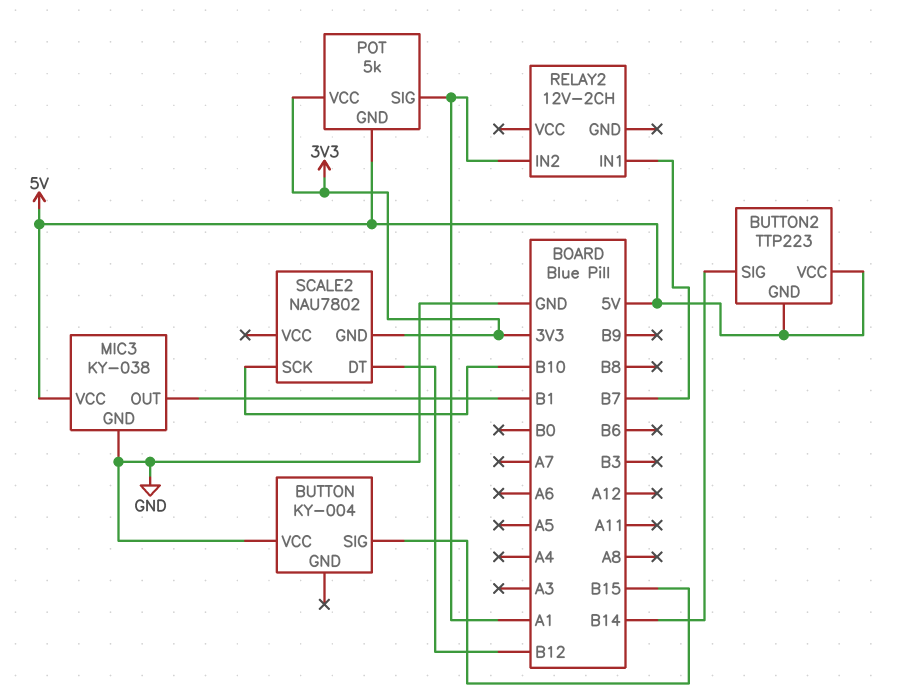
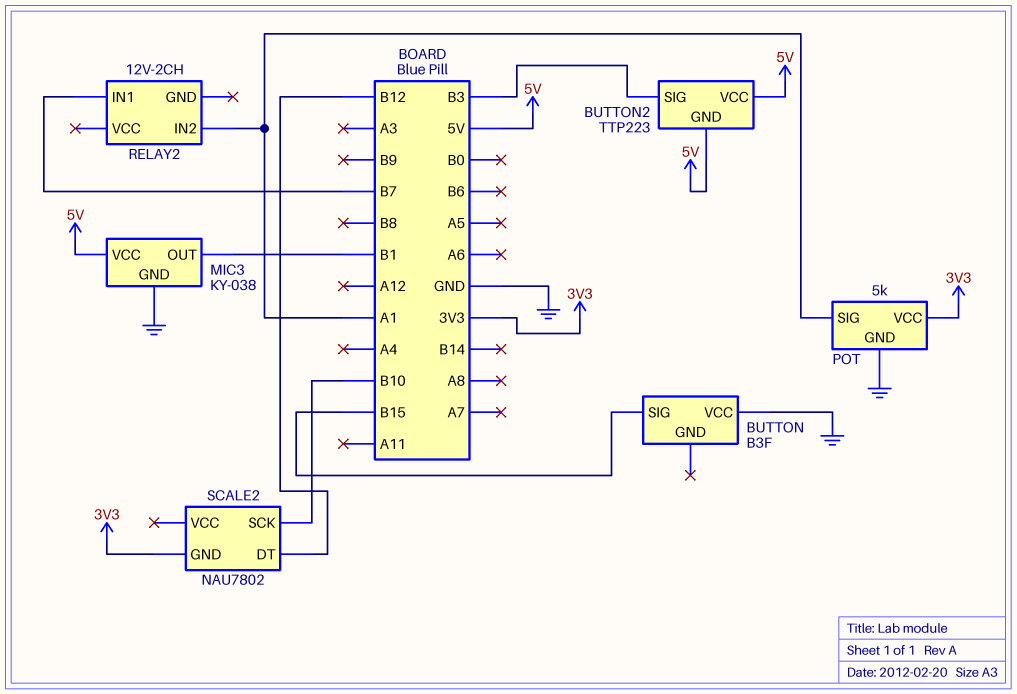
BUTTON: KY-004 -> B3F
BUTTON2 pin SIG: B14 -> B3
POT pin GND: 5V -> GND

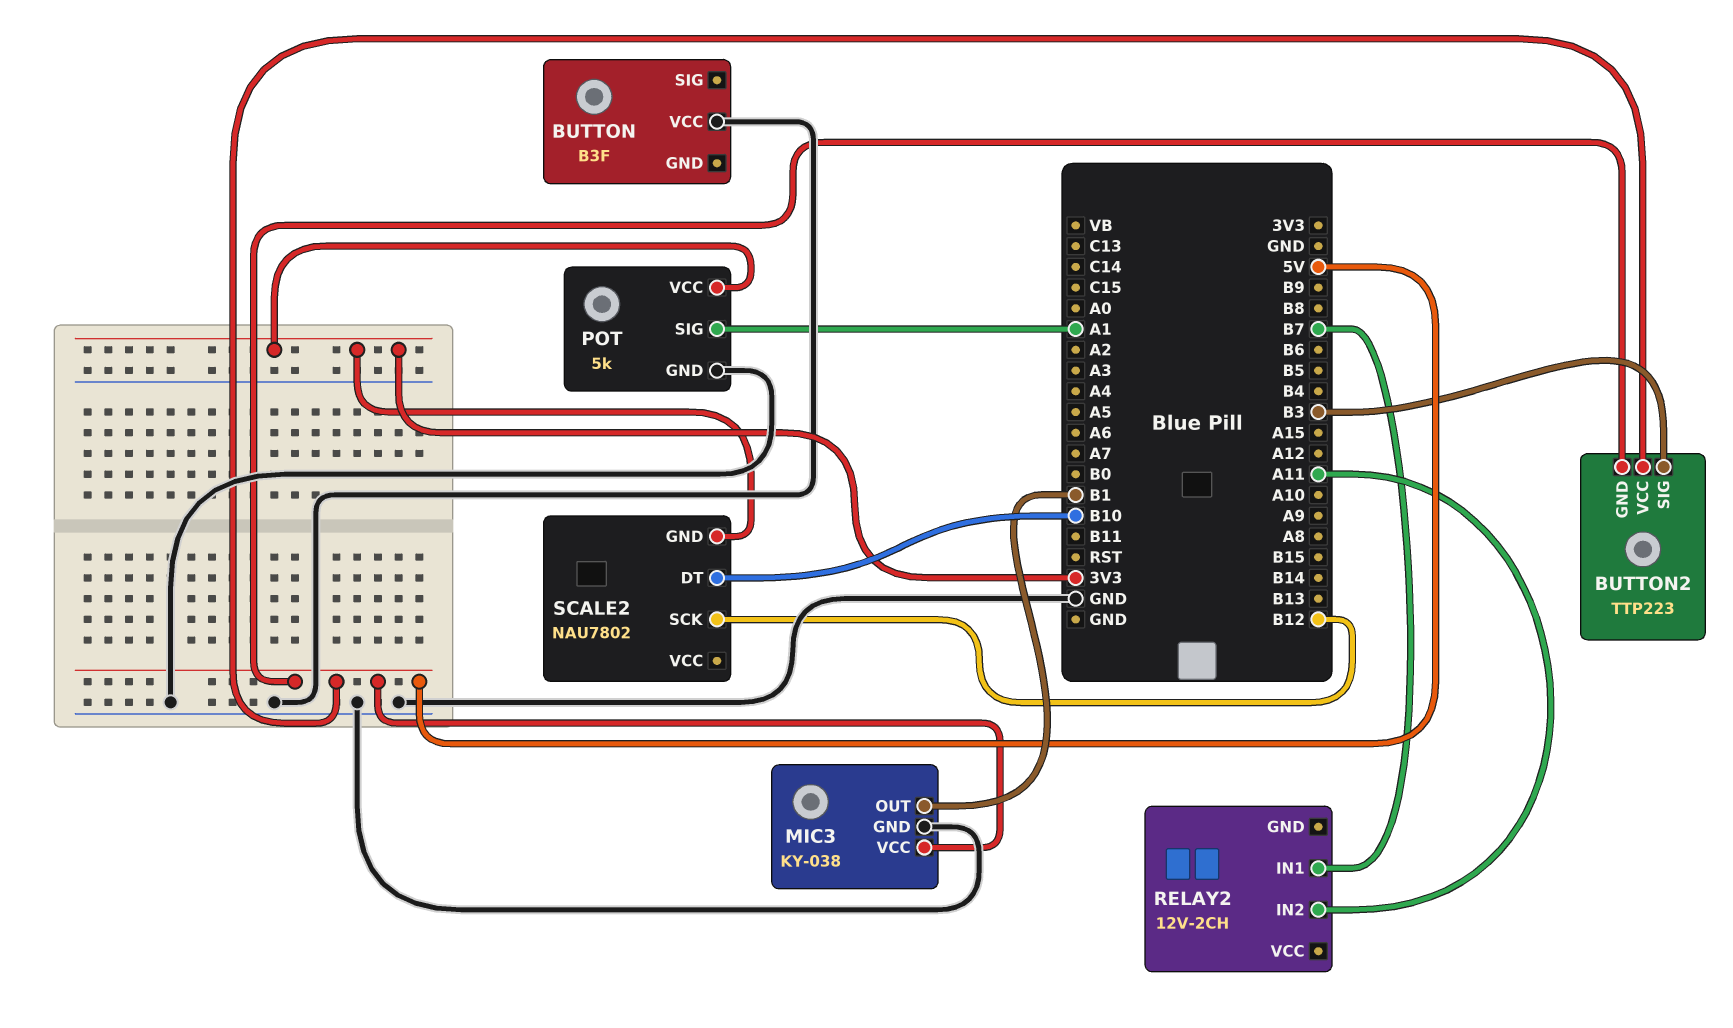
BUTTON pin SIG: B15 -> none
RELAY2 pin IN2: A1 -> A11
SCALE2 pin DT: B12 -> B10
SCALE2 pin SCK: B10 -> B12

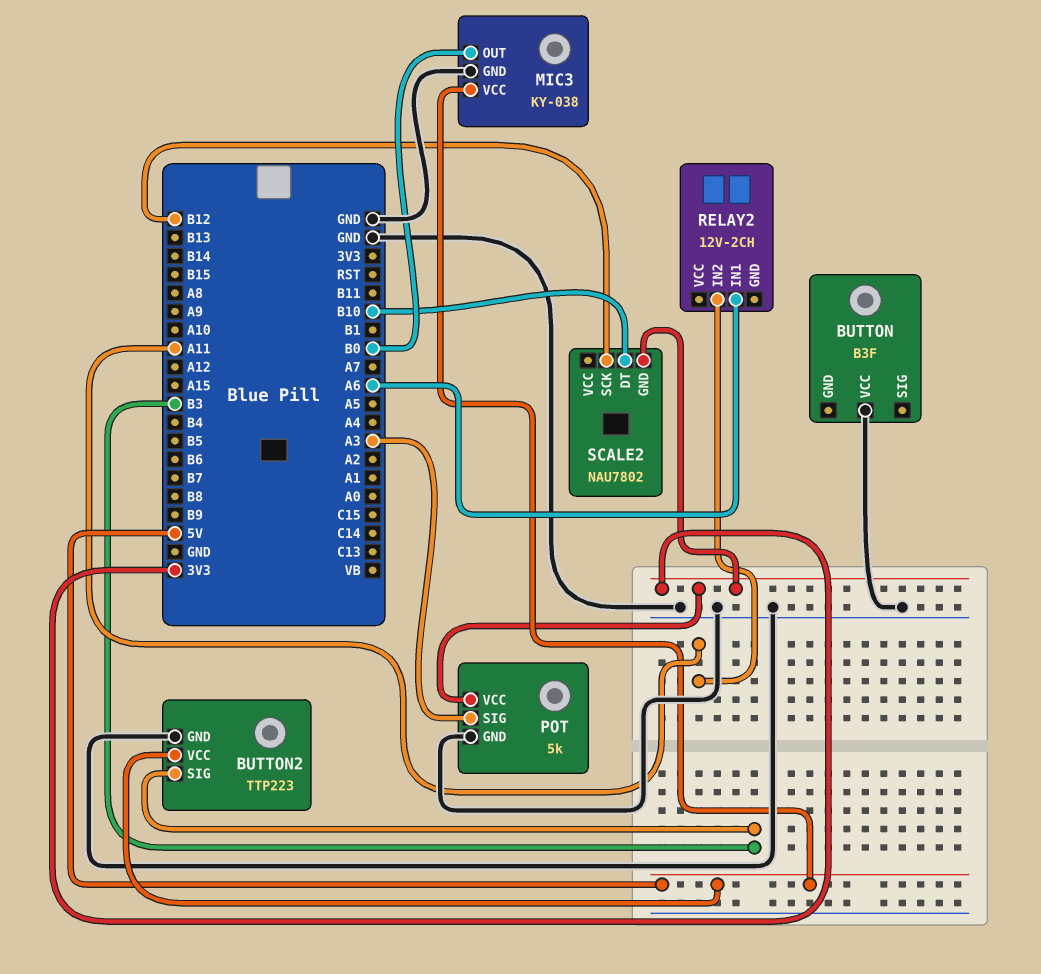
BUTTON2 pin GND: 5V -> GND
MIC3 pin OUT: B1 -> B0
POT pin SIG: A1 -> A3
RELAY2 pin IN1: B7 -> A6

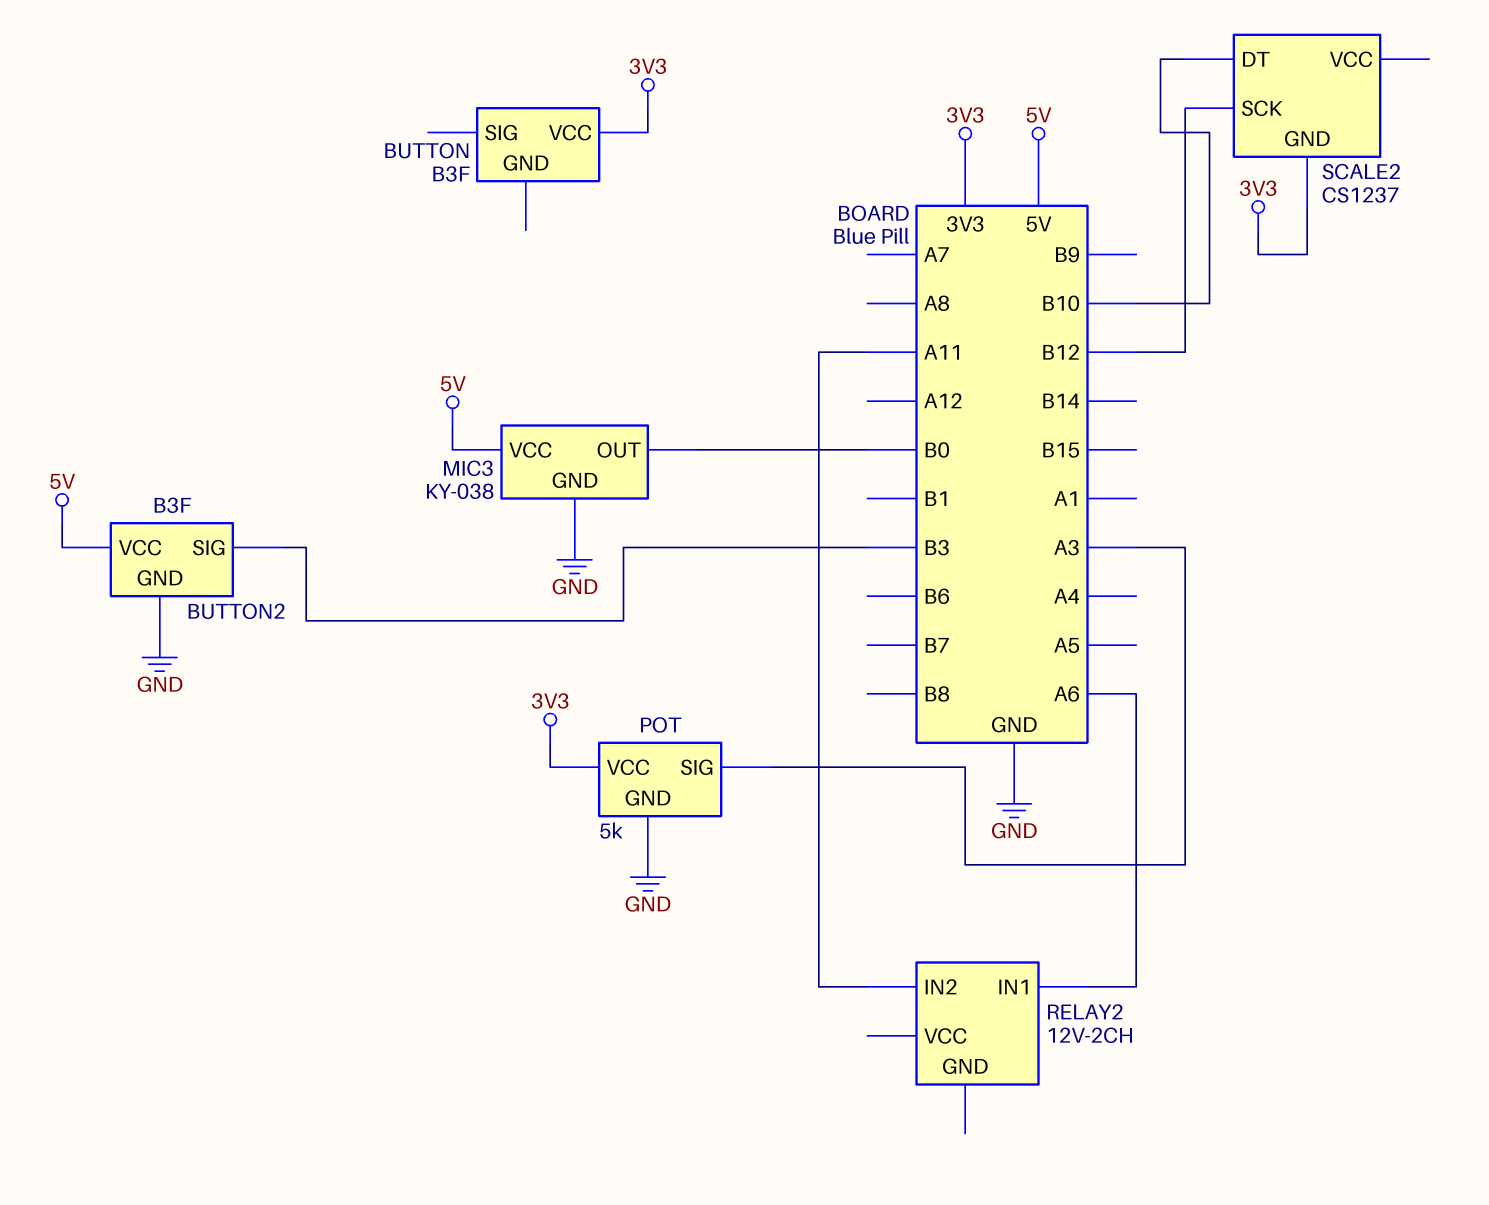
BUTTON pin VCC: GND -> 3V3
BUTTON2: TTP223 -> B3F
SCALE2: NAU7802 -> CS1237

